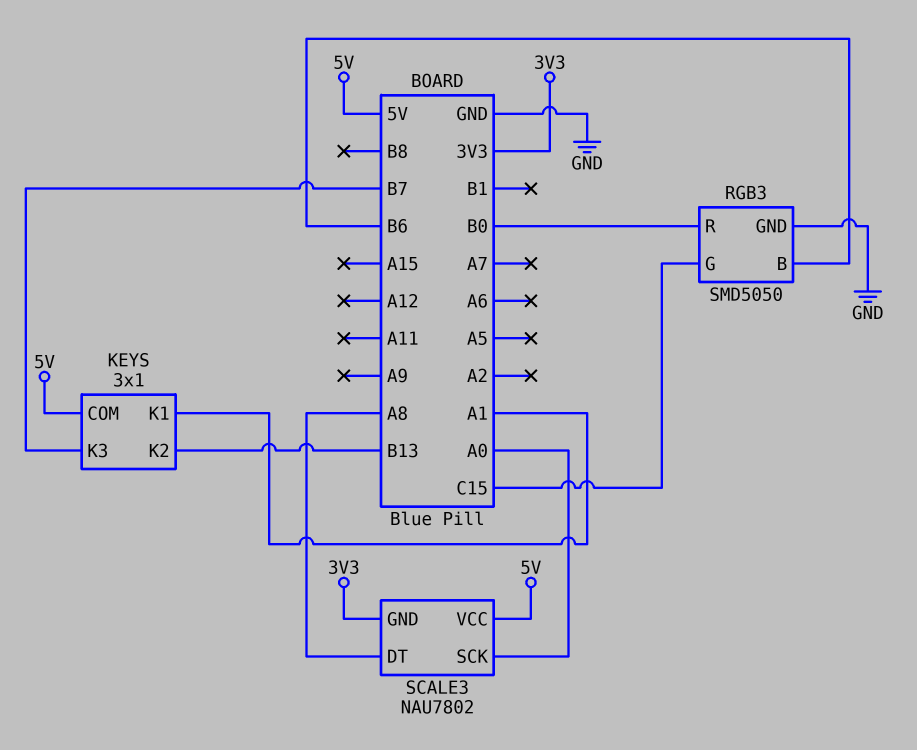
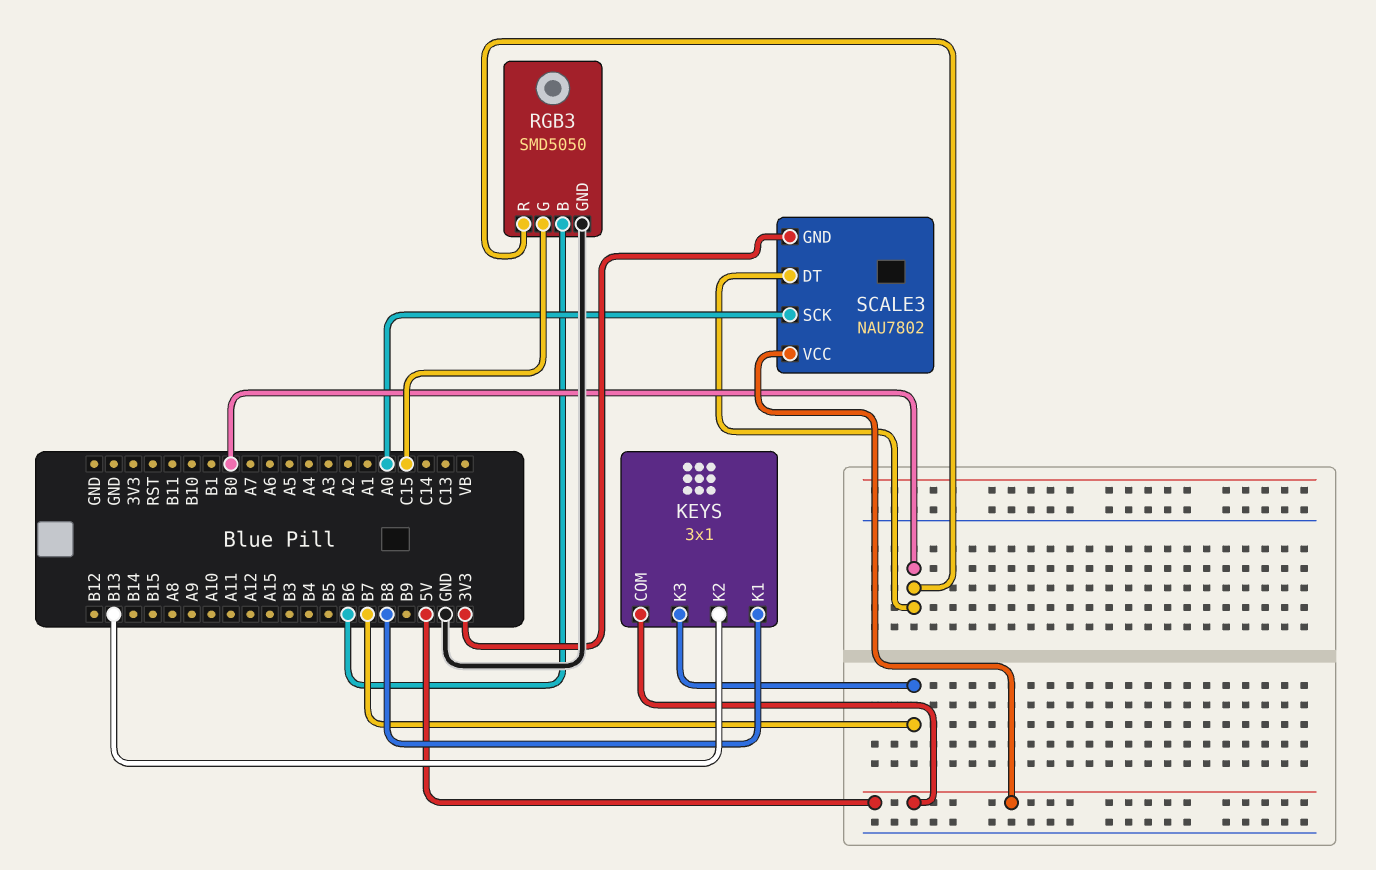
KEYS pin K1: A1 -> B8
SCALE3 pin DT: A8 -> B0

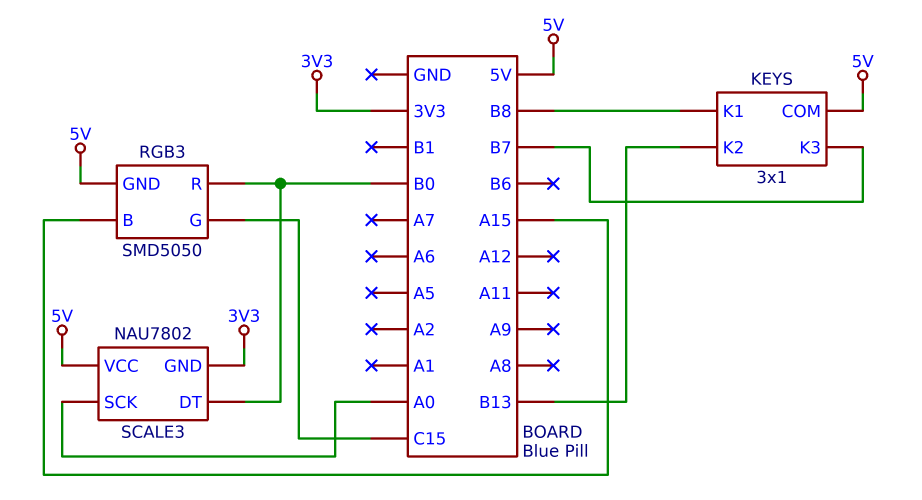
RGB3 pin B: B6 -> A15
RGB3 pin GND: GND -> 5V

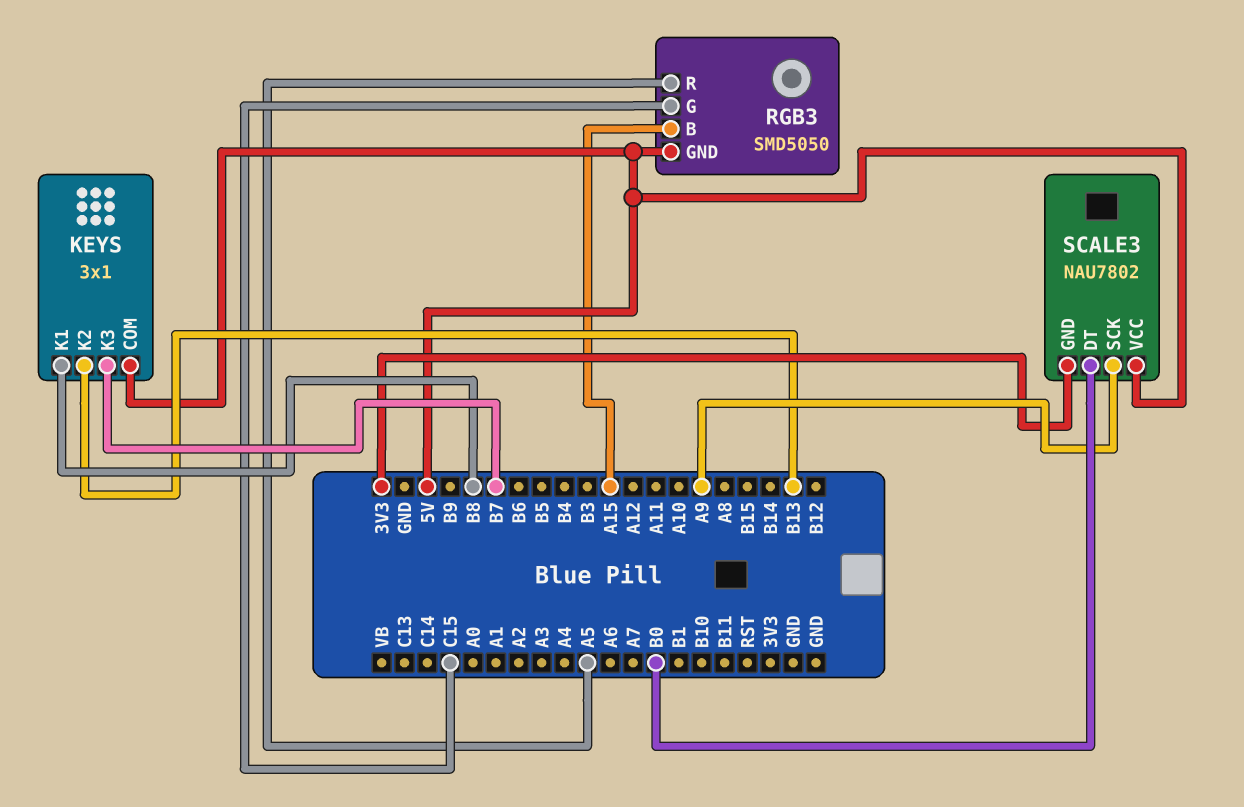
RGB3 pin R: B0 -> A5
SCALE3 pin SCK: A0 -> A9

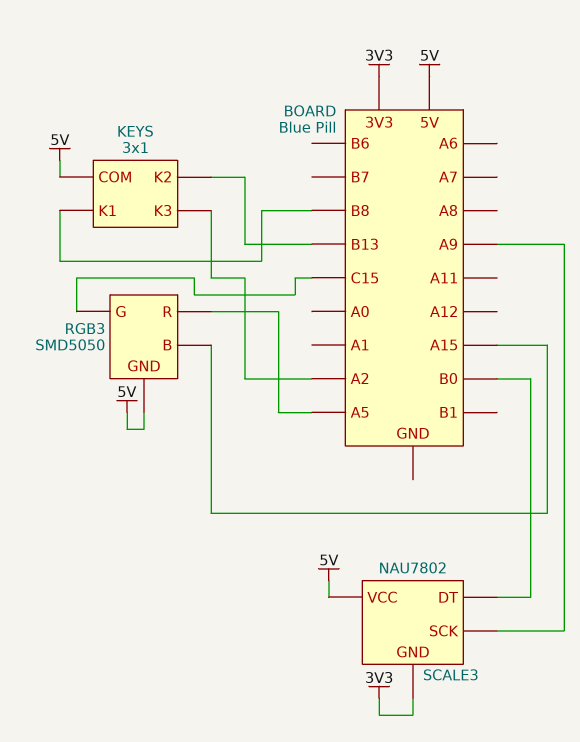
KEYS pin K3: B7 -> A2

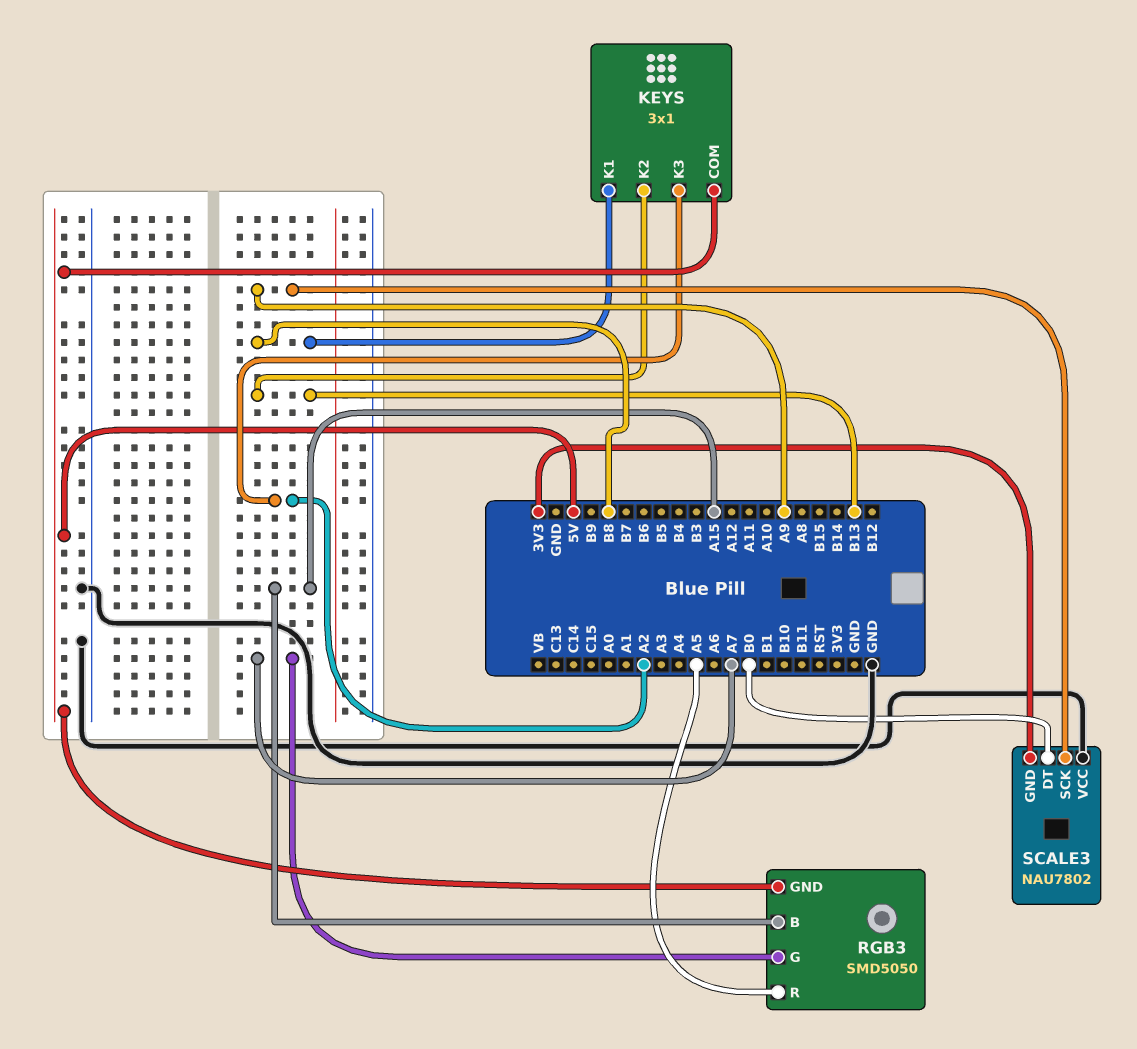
RGB3 pin G: C15 -> A7
SCALE3 pin VCC: 5V -> GND

